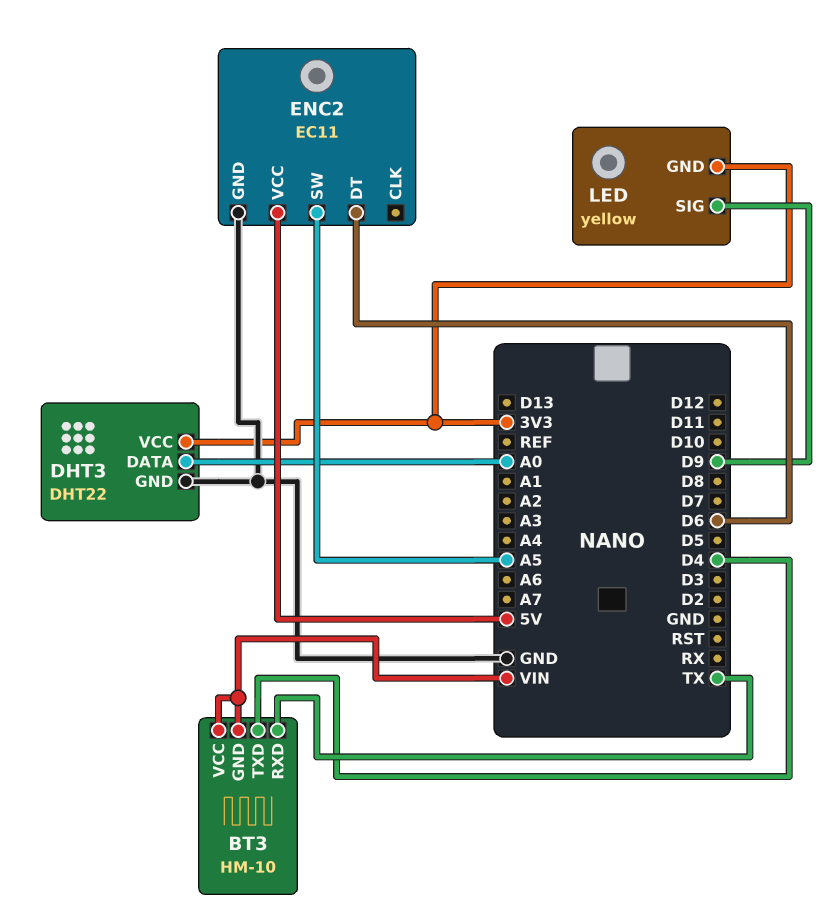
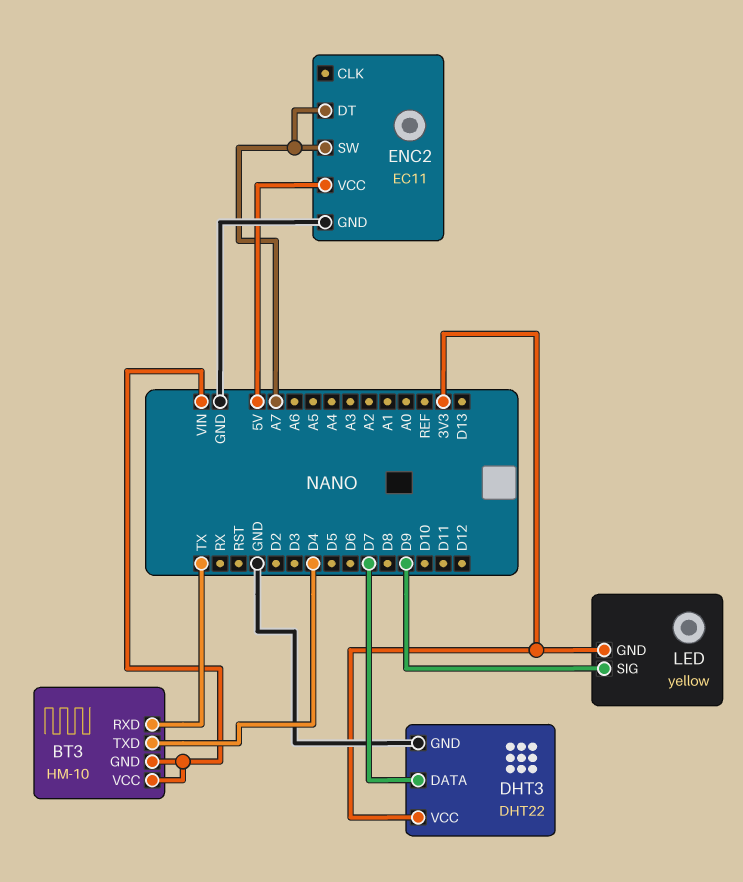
DHT3 pin DATA: A0 -> D7
ENC2 pin DT: D6 -> A7
ENC2 pin SW: A5 -> A7

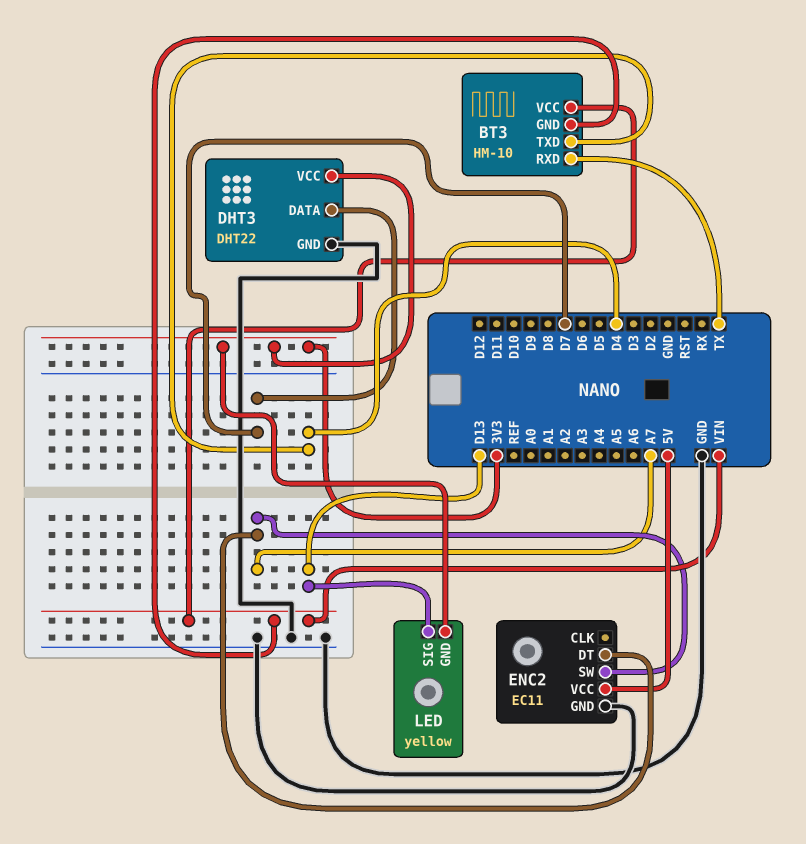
LED pin SIG: D9 -> D13

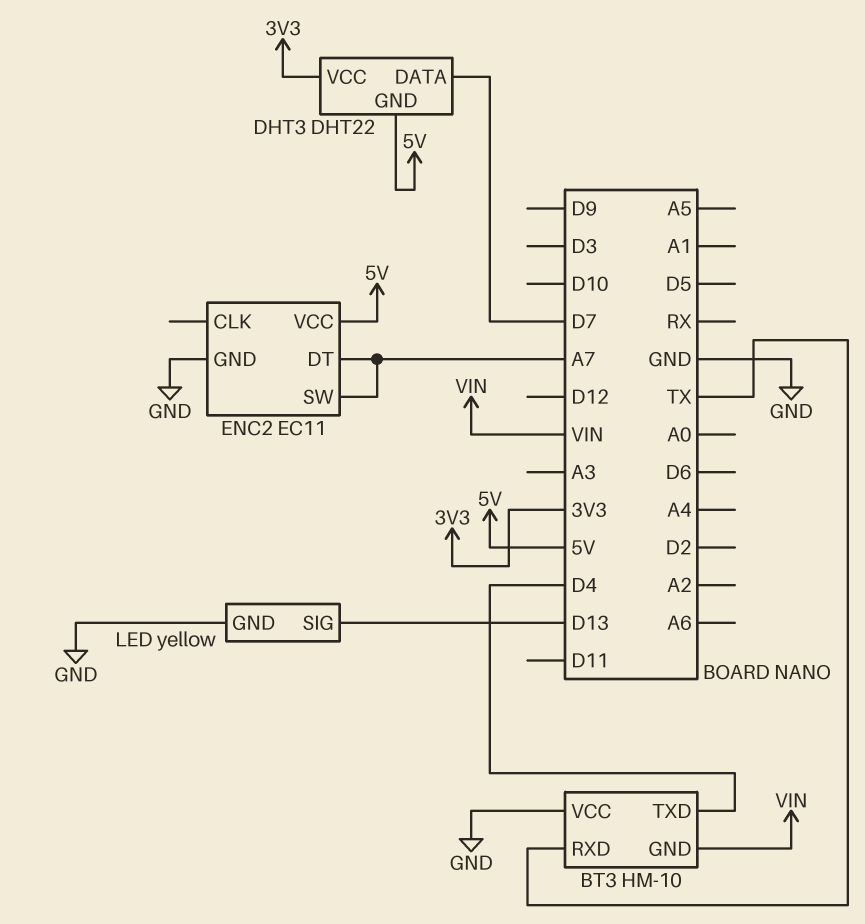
BT3 pin VCC: VIN -> GND
DHT3 pin GND: GND -> 5V
LED pin GND: 3V3 -> GND

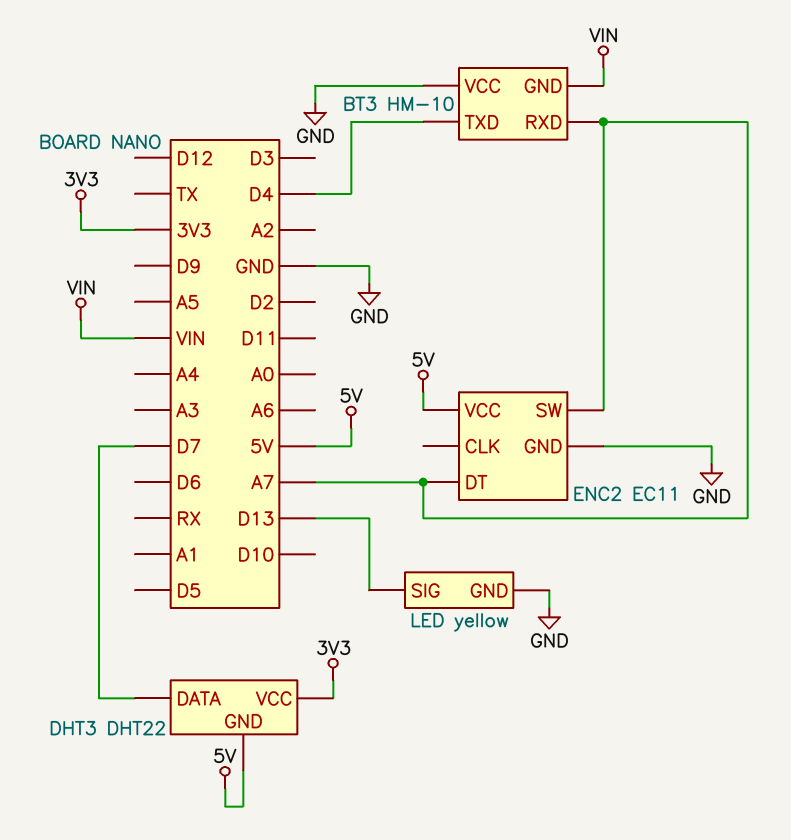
BT3 pin RXD: TX -> A7

